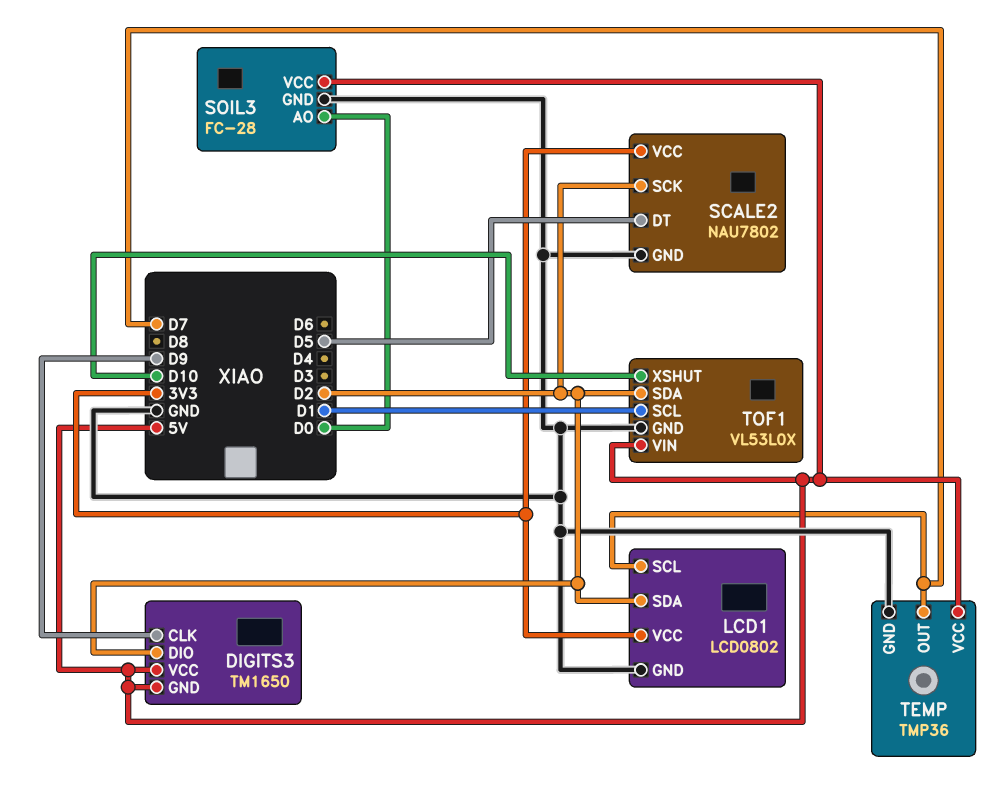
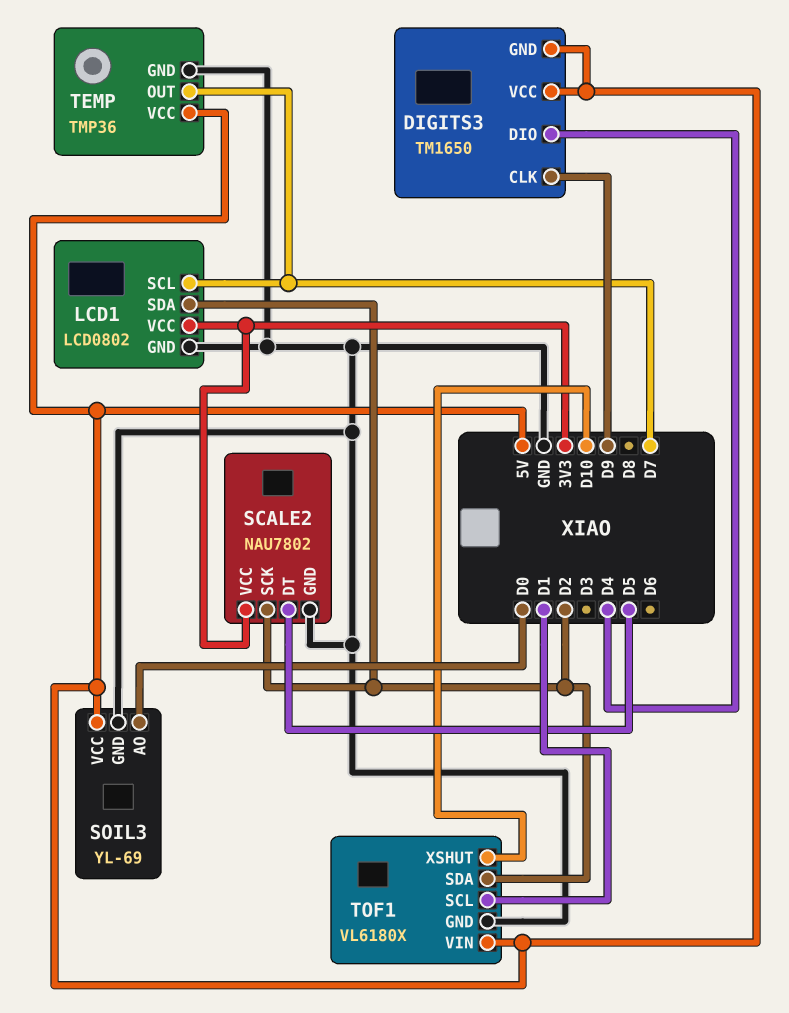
DIGITS3 pin DIO: D2 -> D4
SOIL3: FC-28 -> YL-69
TOF1: VL53L0X -> VL6180X

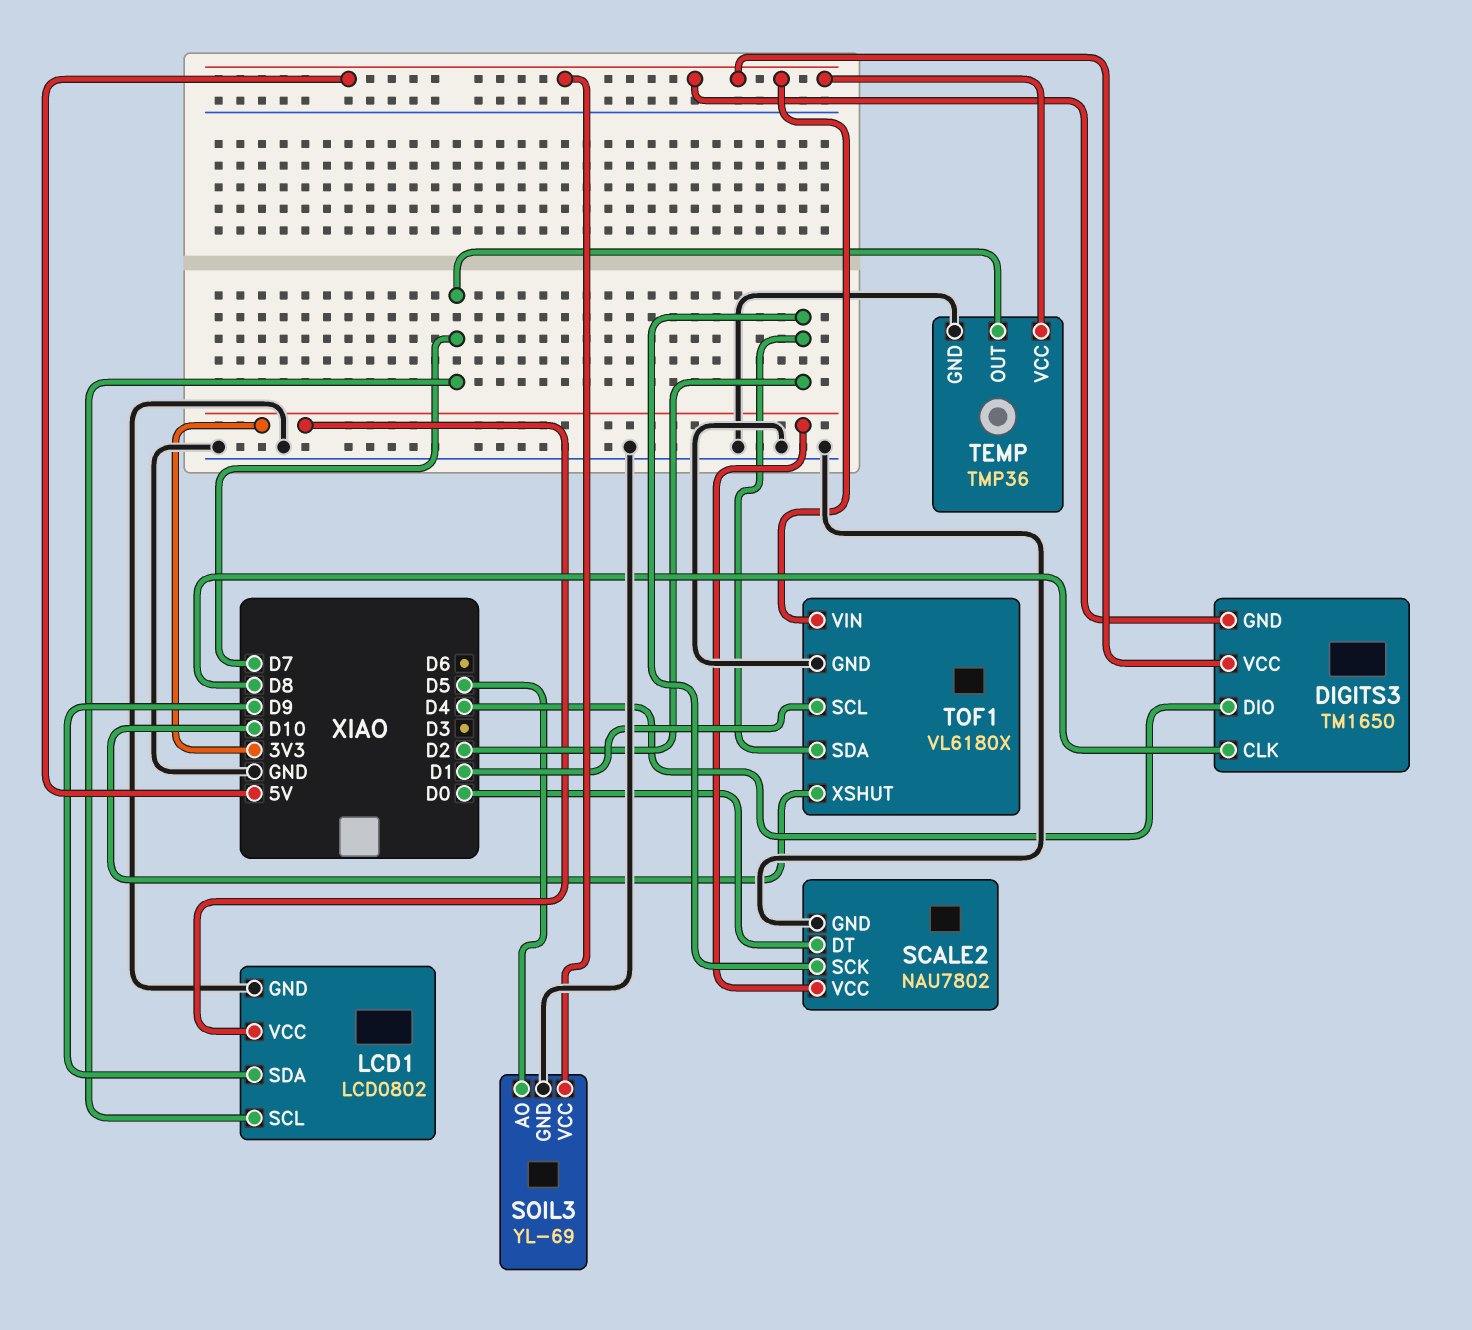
DIGITS3 pin CLK: D9 -> D8
LCD1 pin SDA: D2 -> D9
SCALE2 pin DT: D5 -> D0
SOIL3 pin AO: D0 -> D5

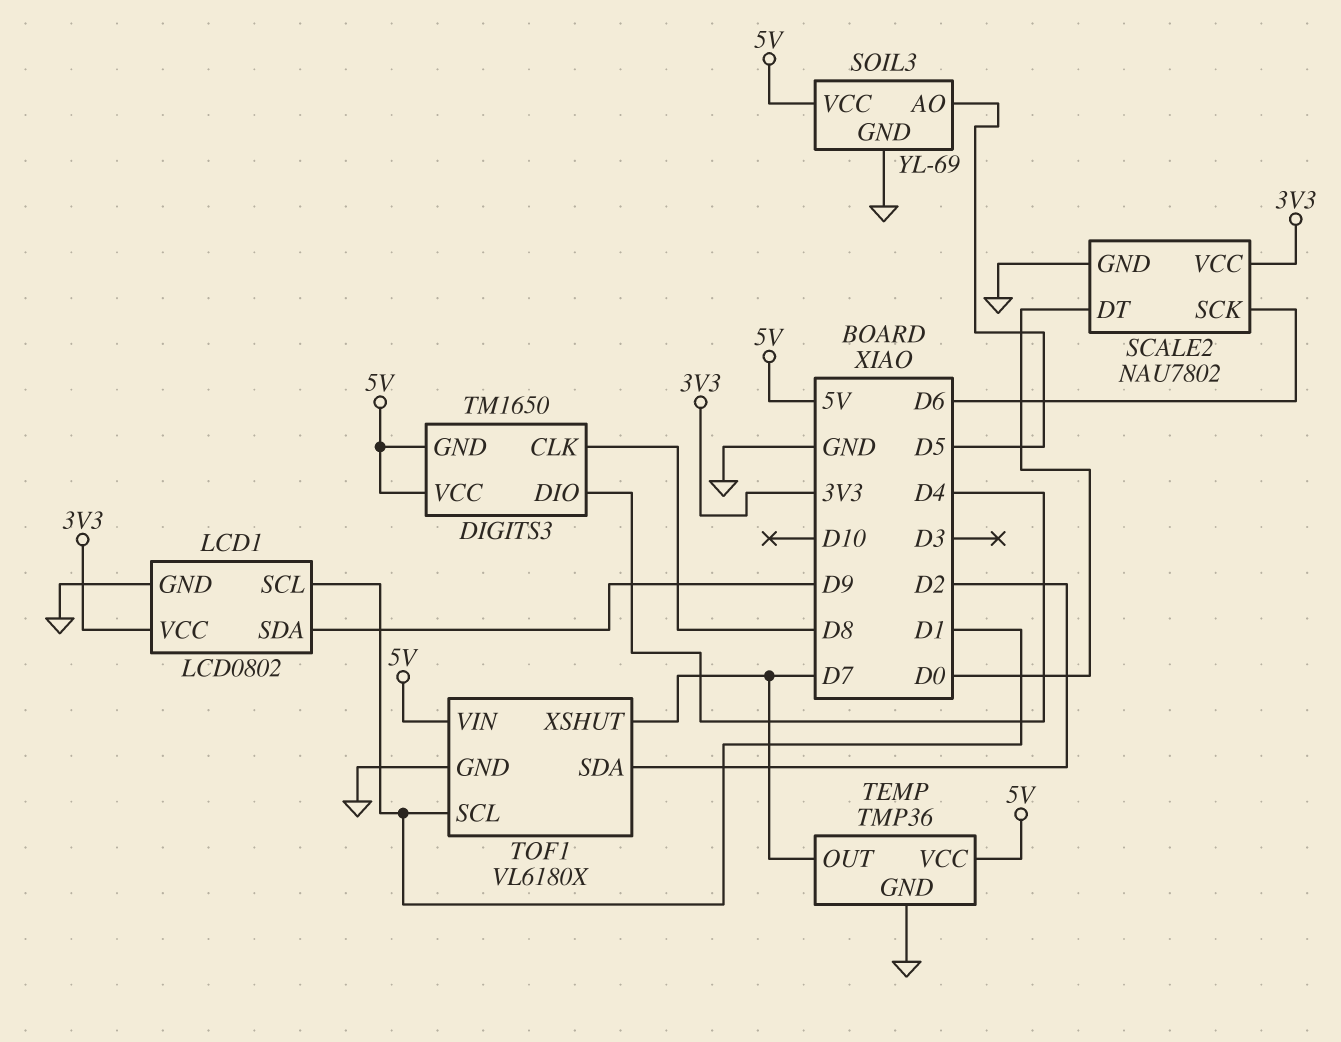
LCD1 pin SCL: D7 -> D1
SCALE2 pin SCK: D2 -> D6
TOF1 pin XSHUT: D10 -> D7

